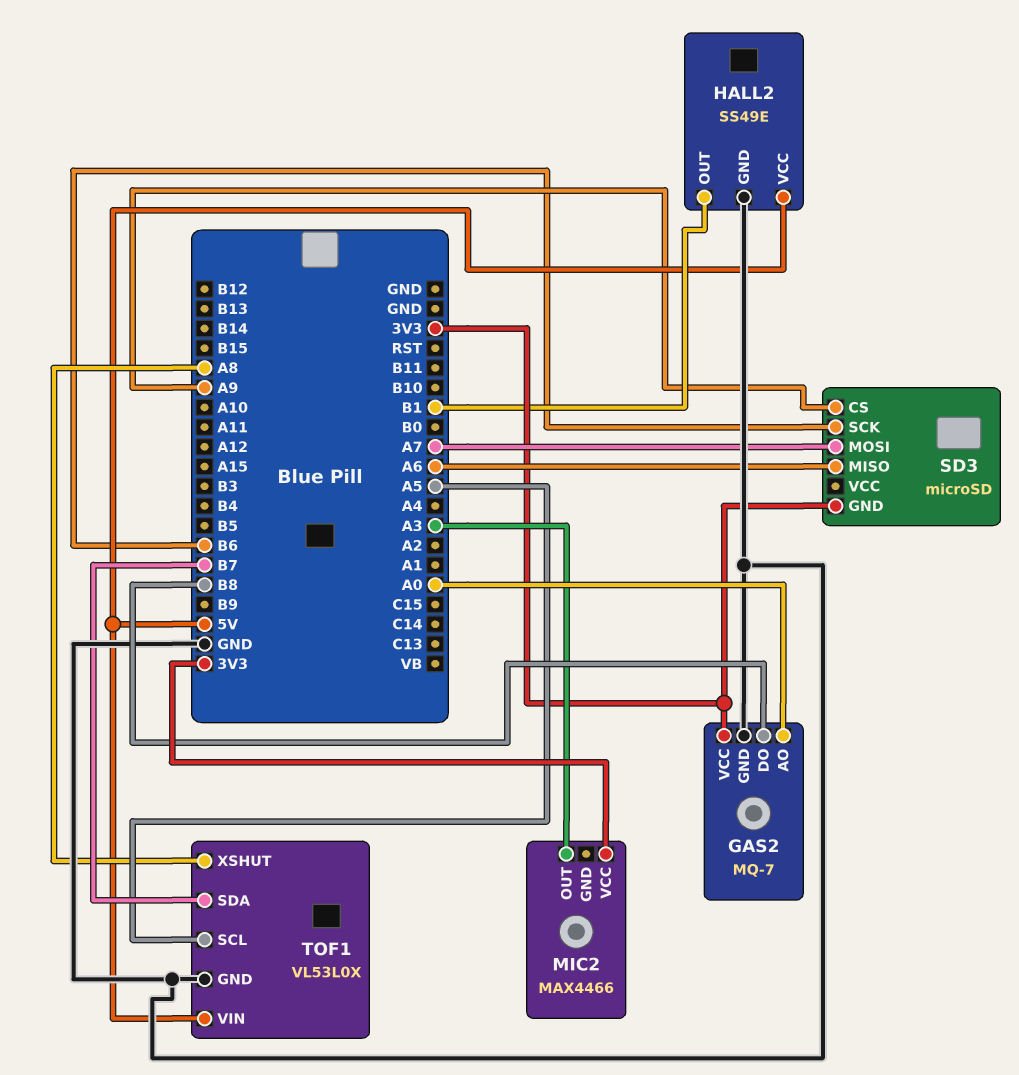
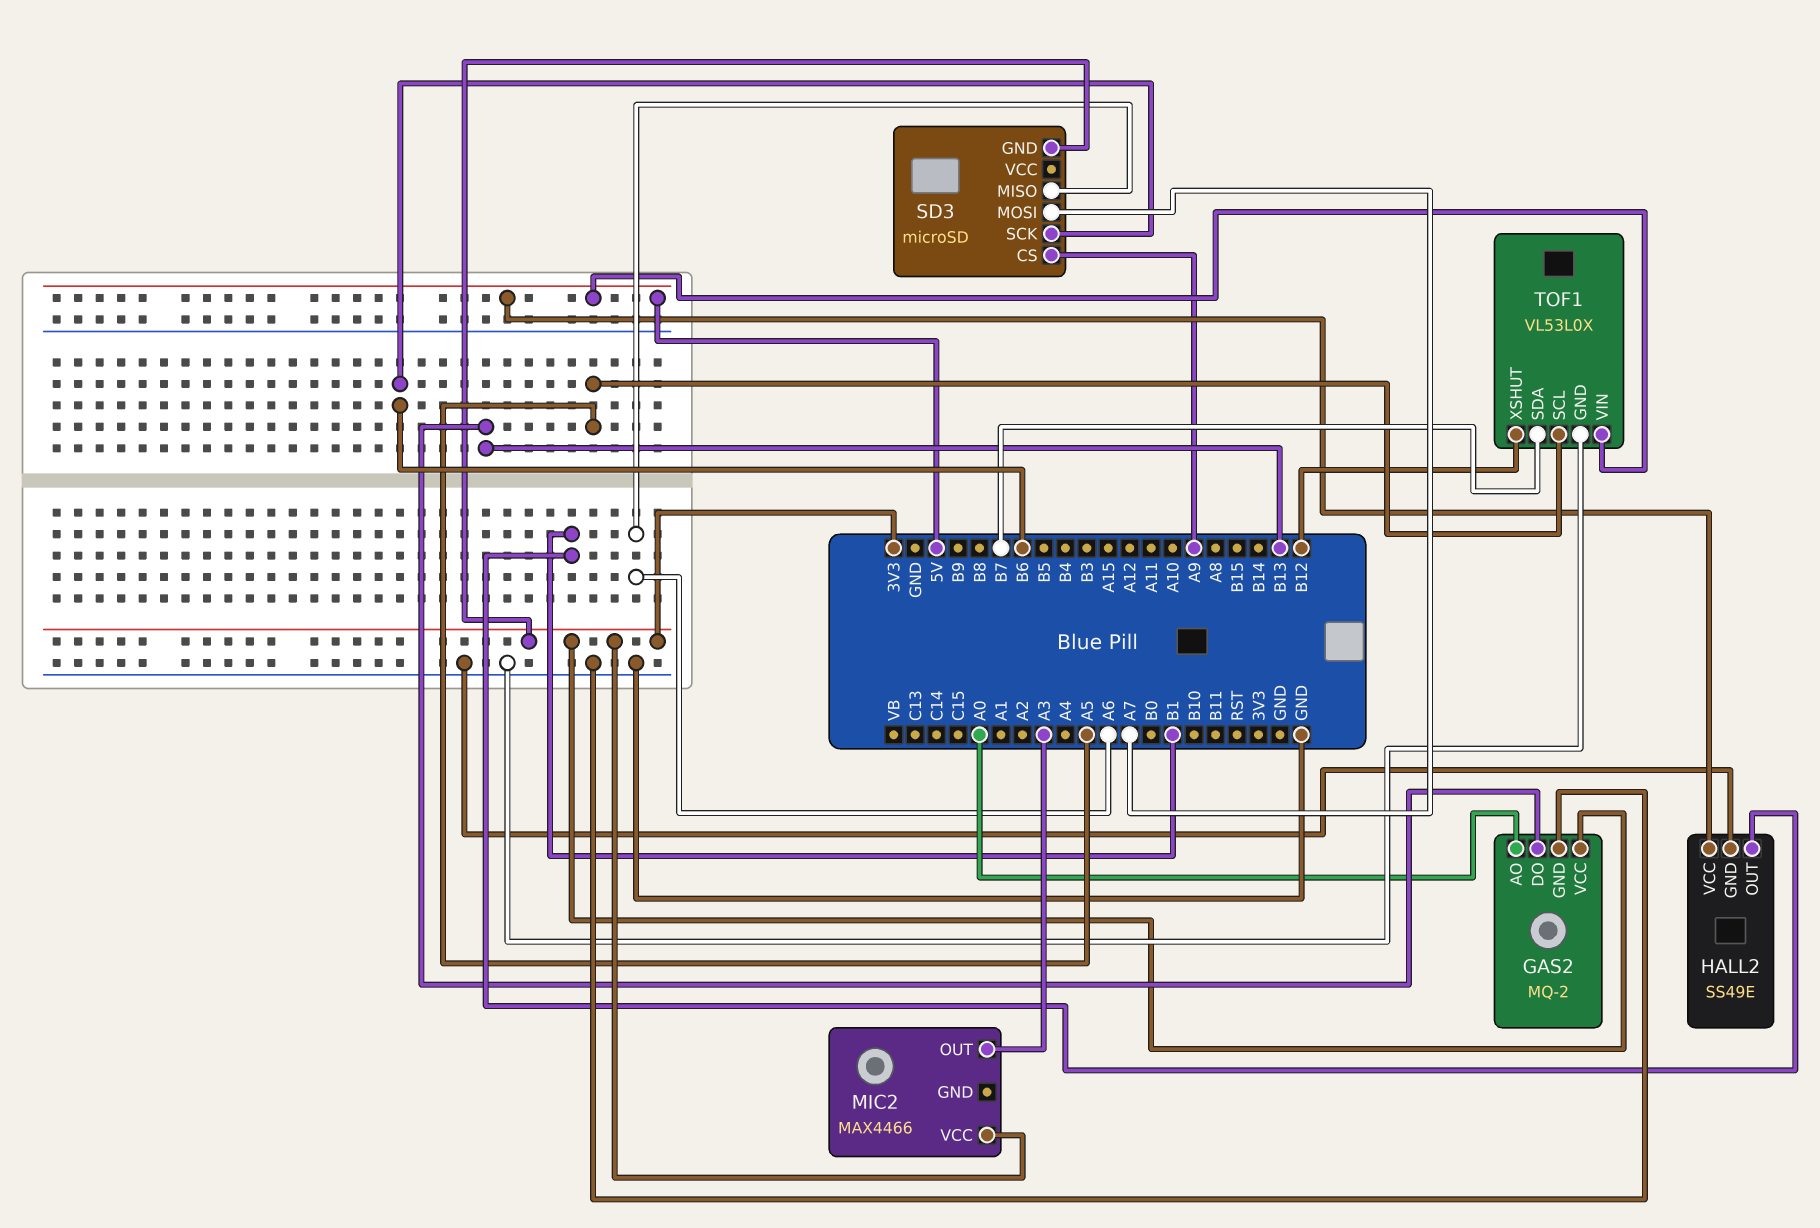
GAS2: MQ-7 -> MQ-2
GAS2 pin DO: B8 -> B13
TOF1 pin XSHUT: A8 -> B12

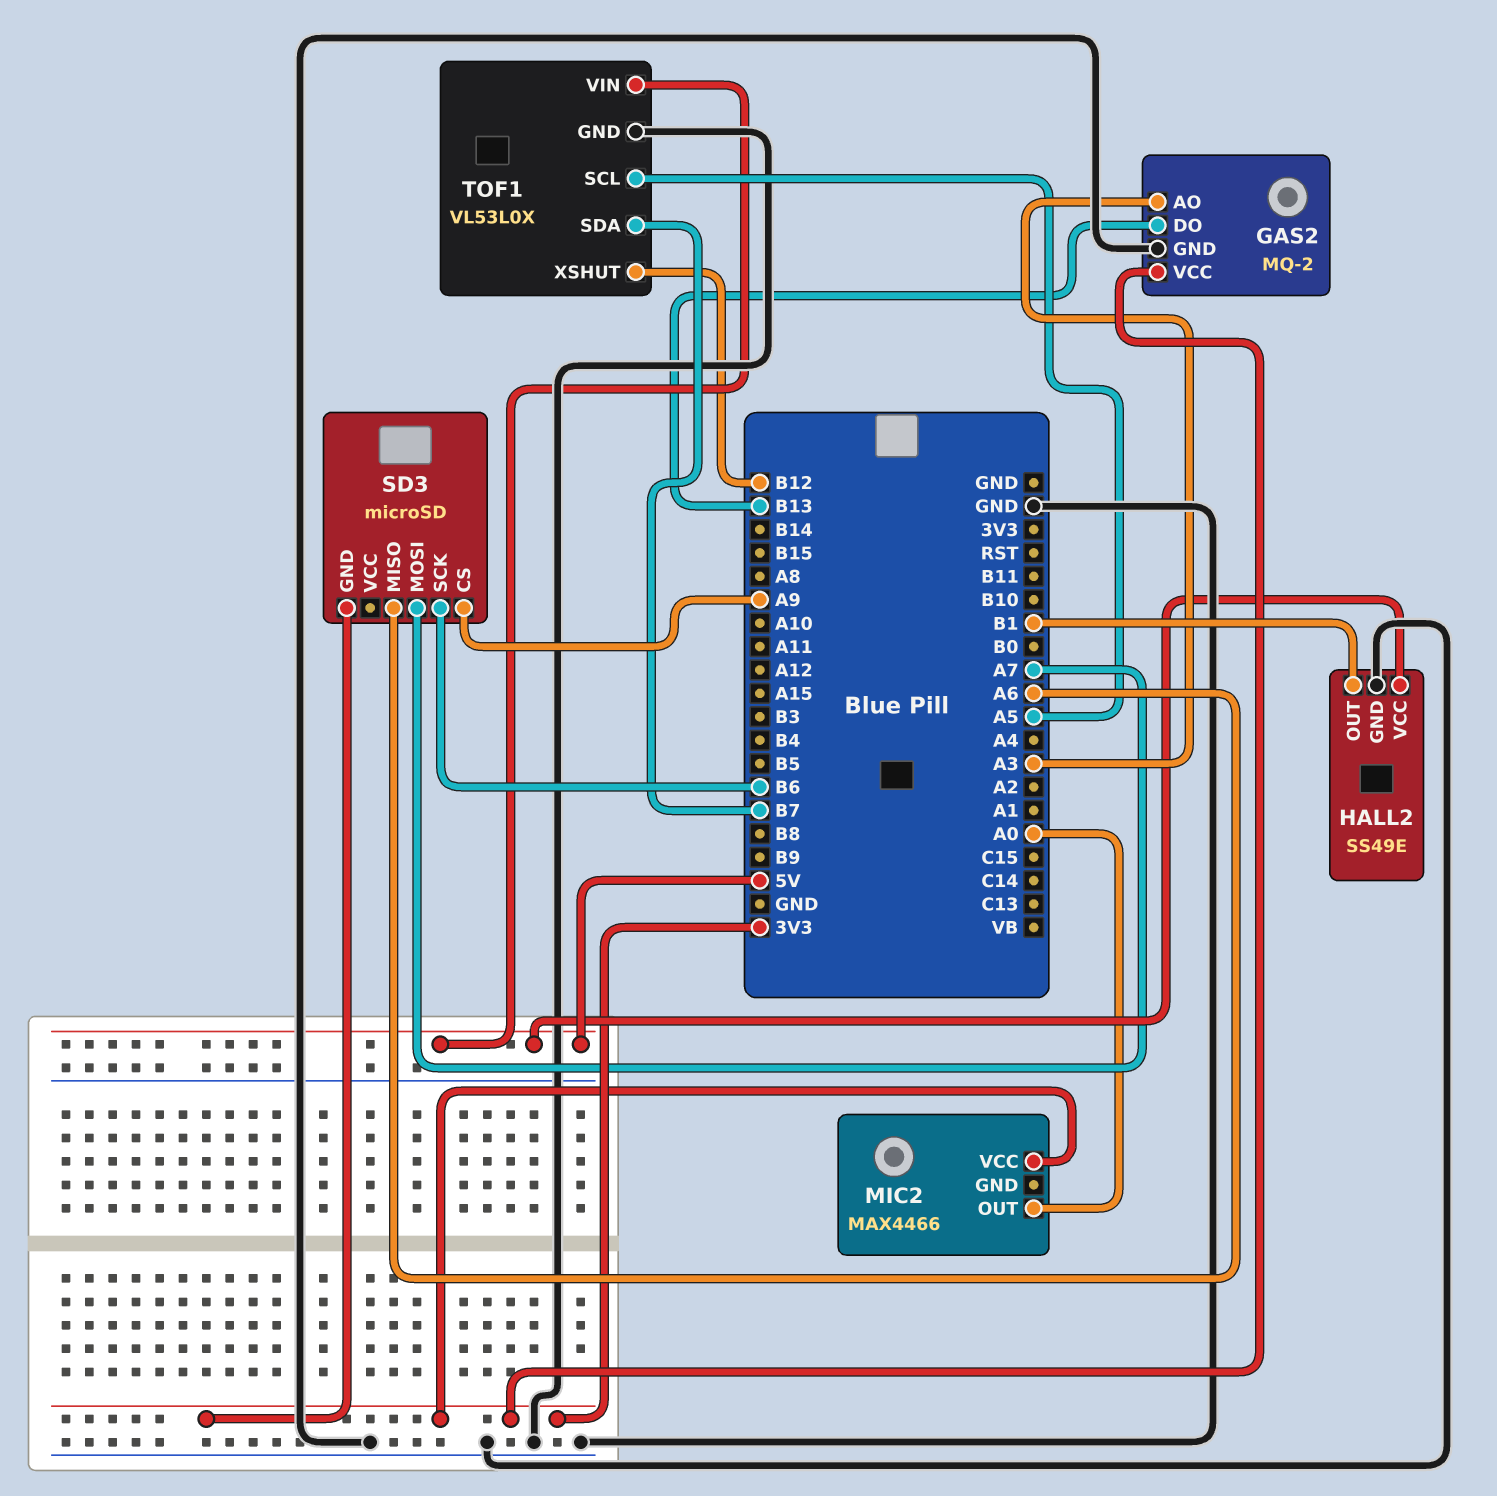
GAS2 pin AO: A0 -> A3
MIC2 pin OUT: A3 -> A0

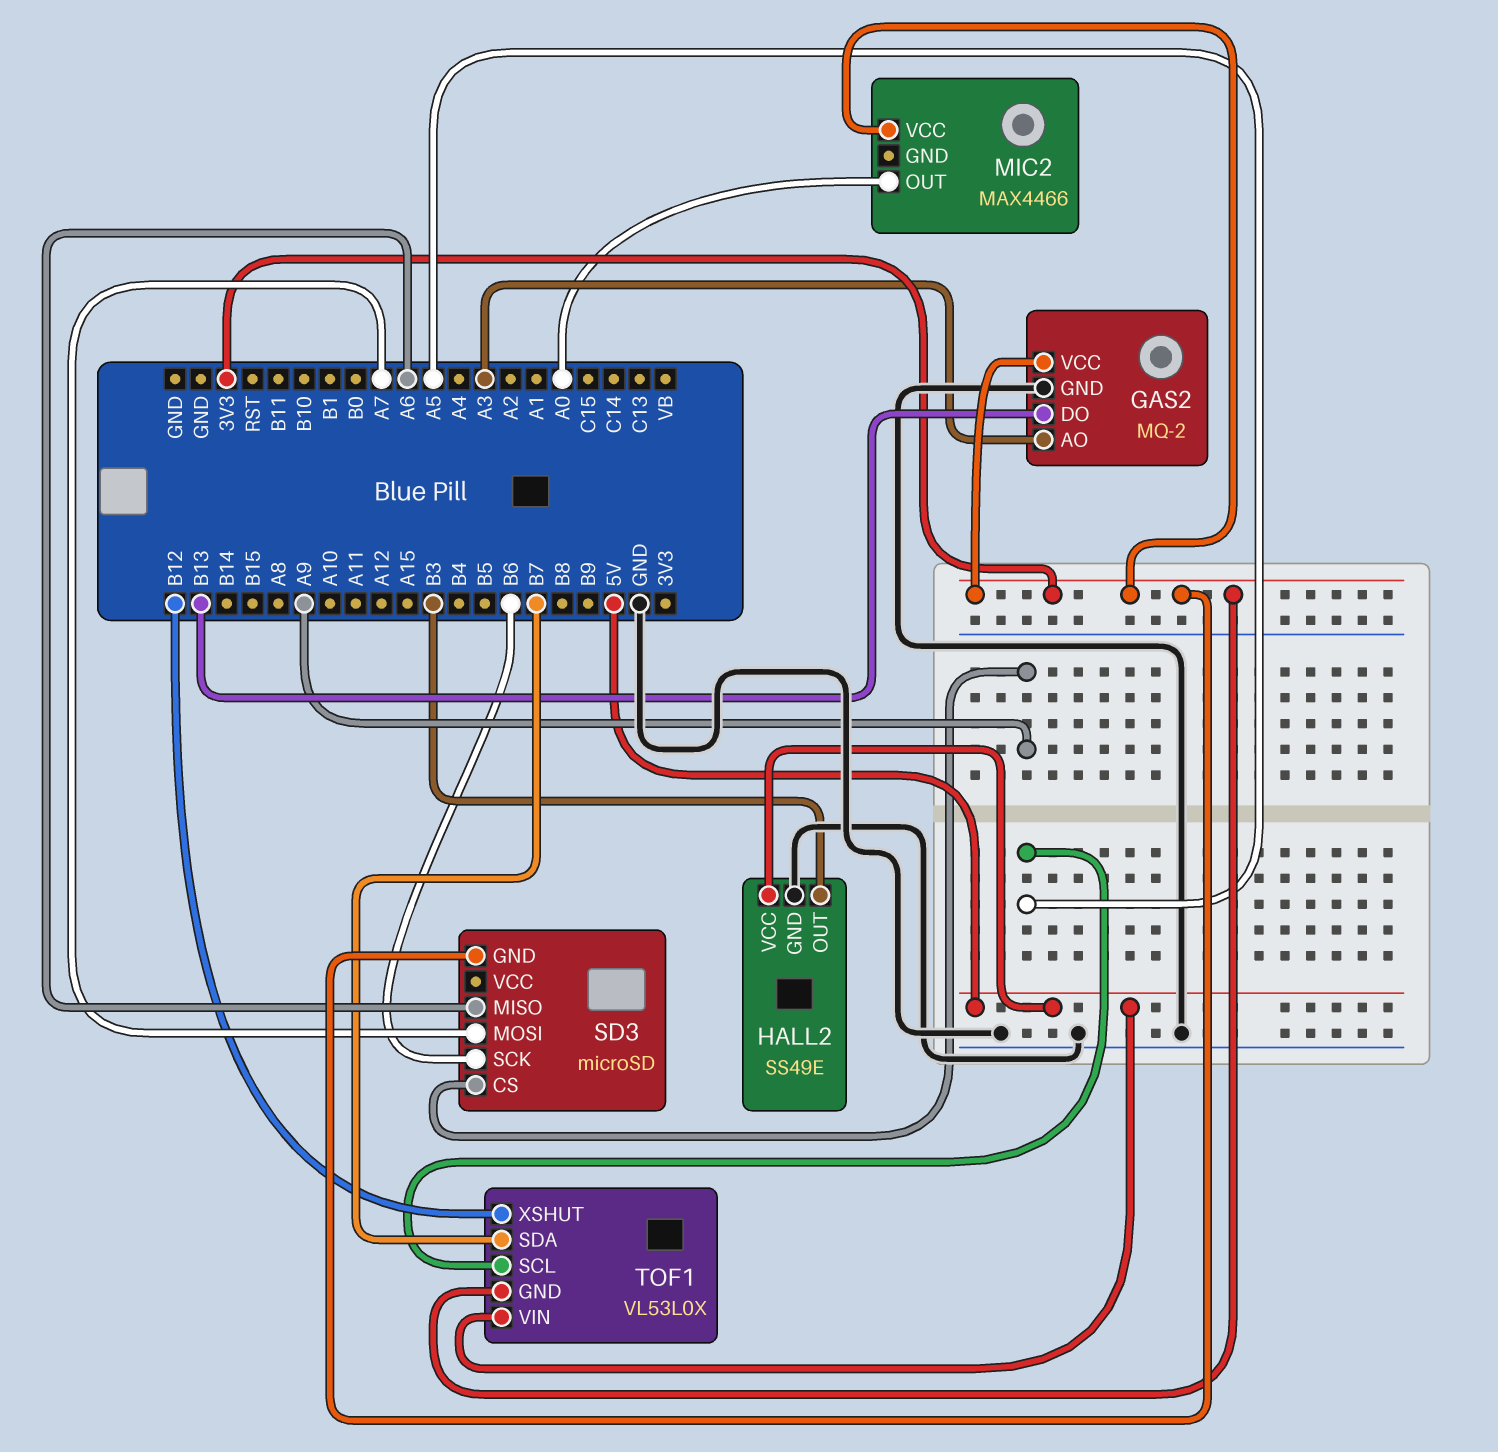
HALL2 pin OUT: B1 -> B3
TOF1 pin GND: GND -> 3V3

